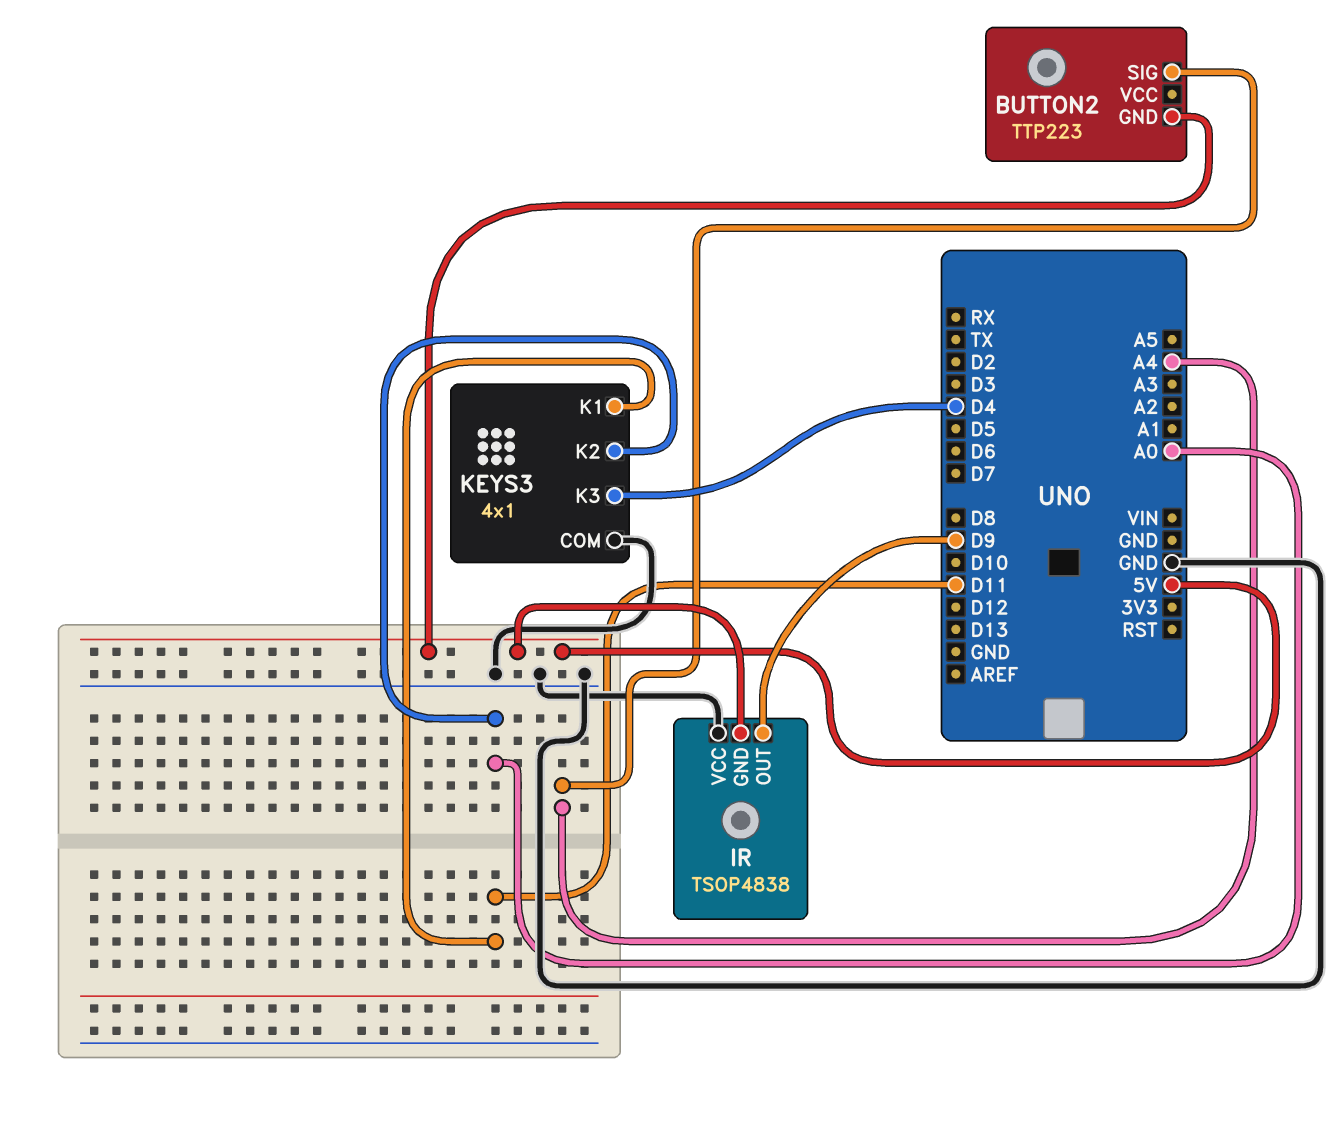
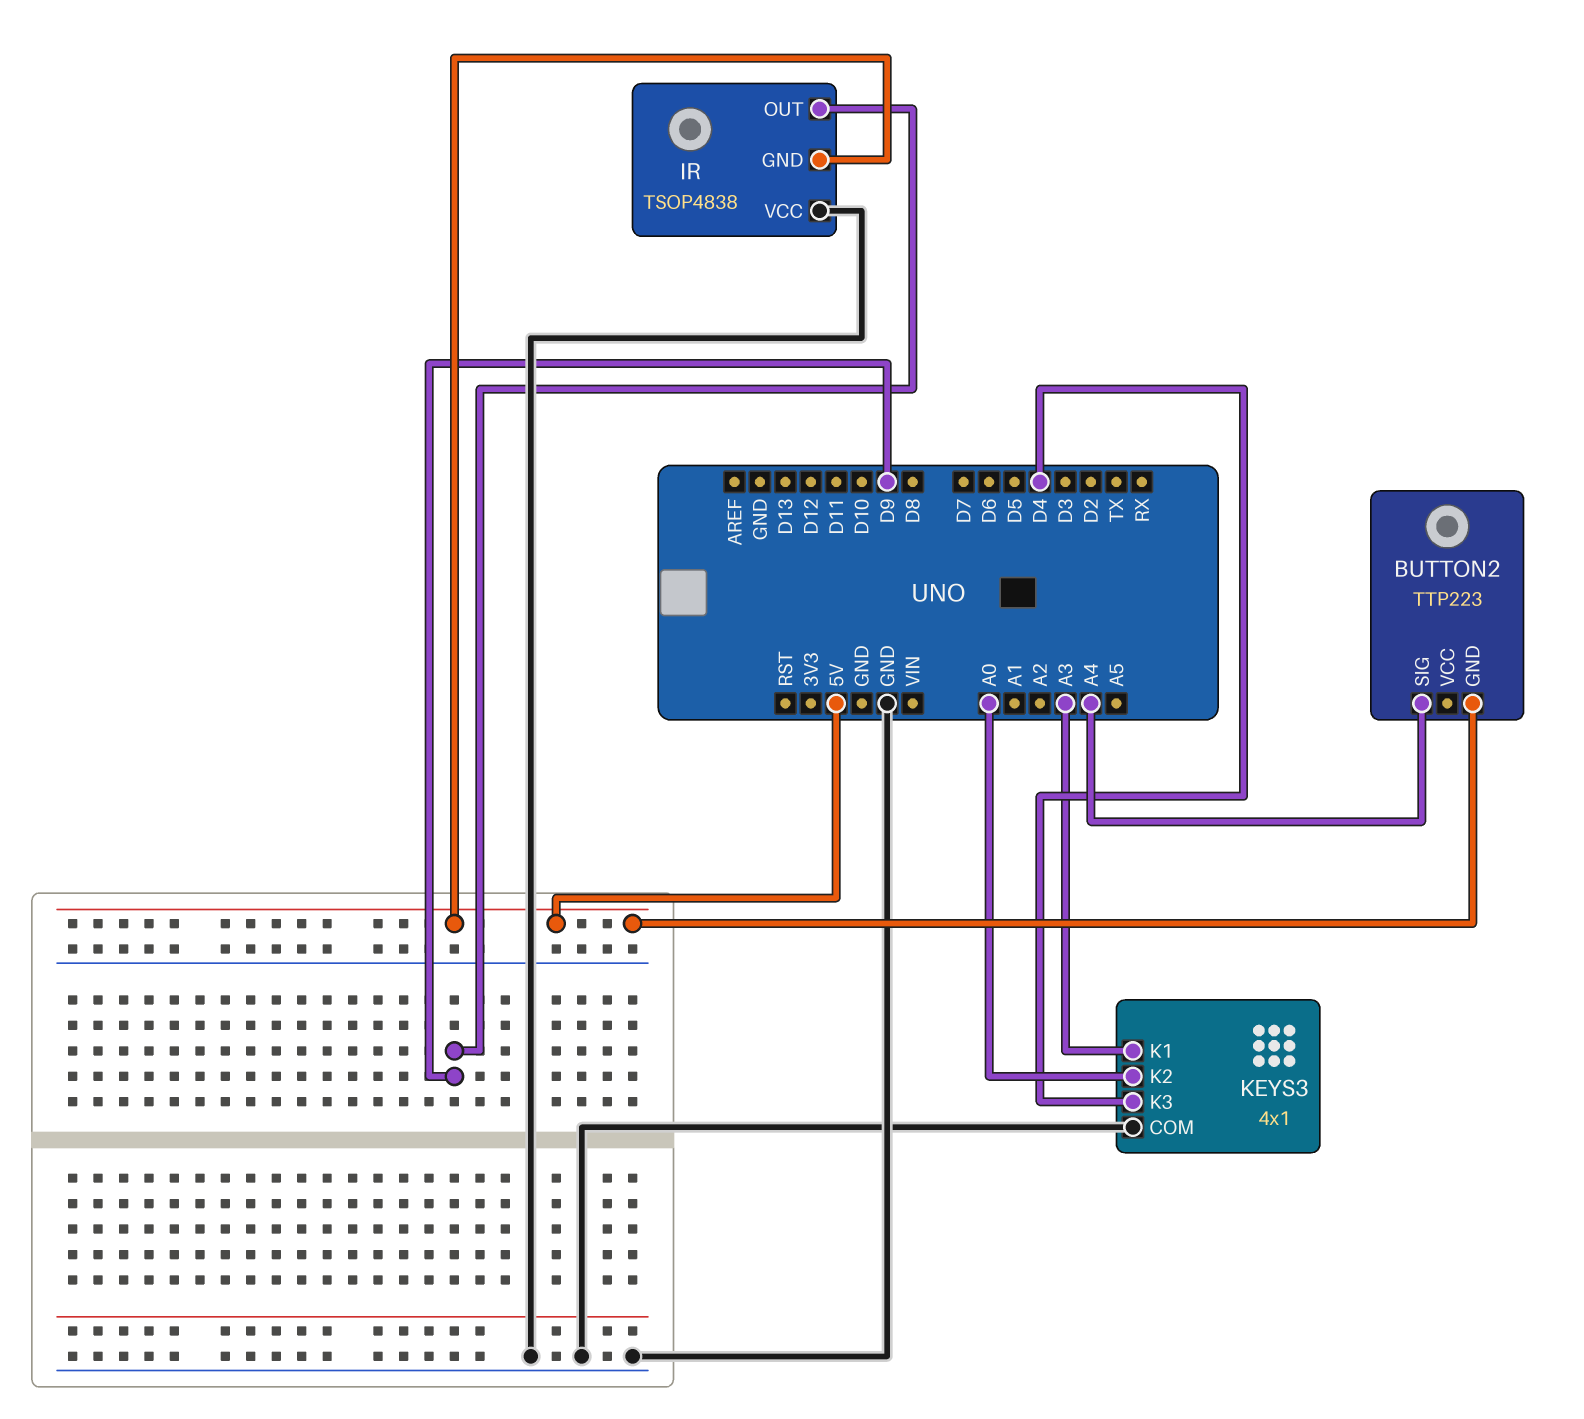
KEYS3 pin K1: D11 -> A3

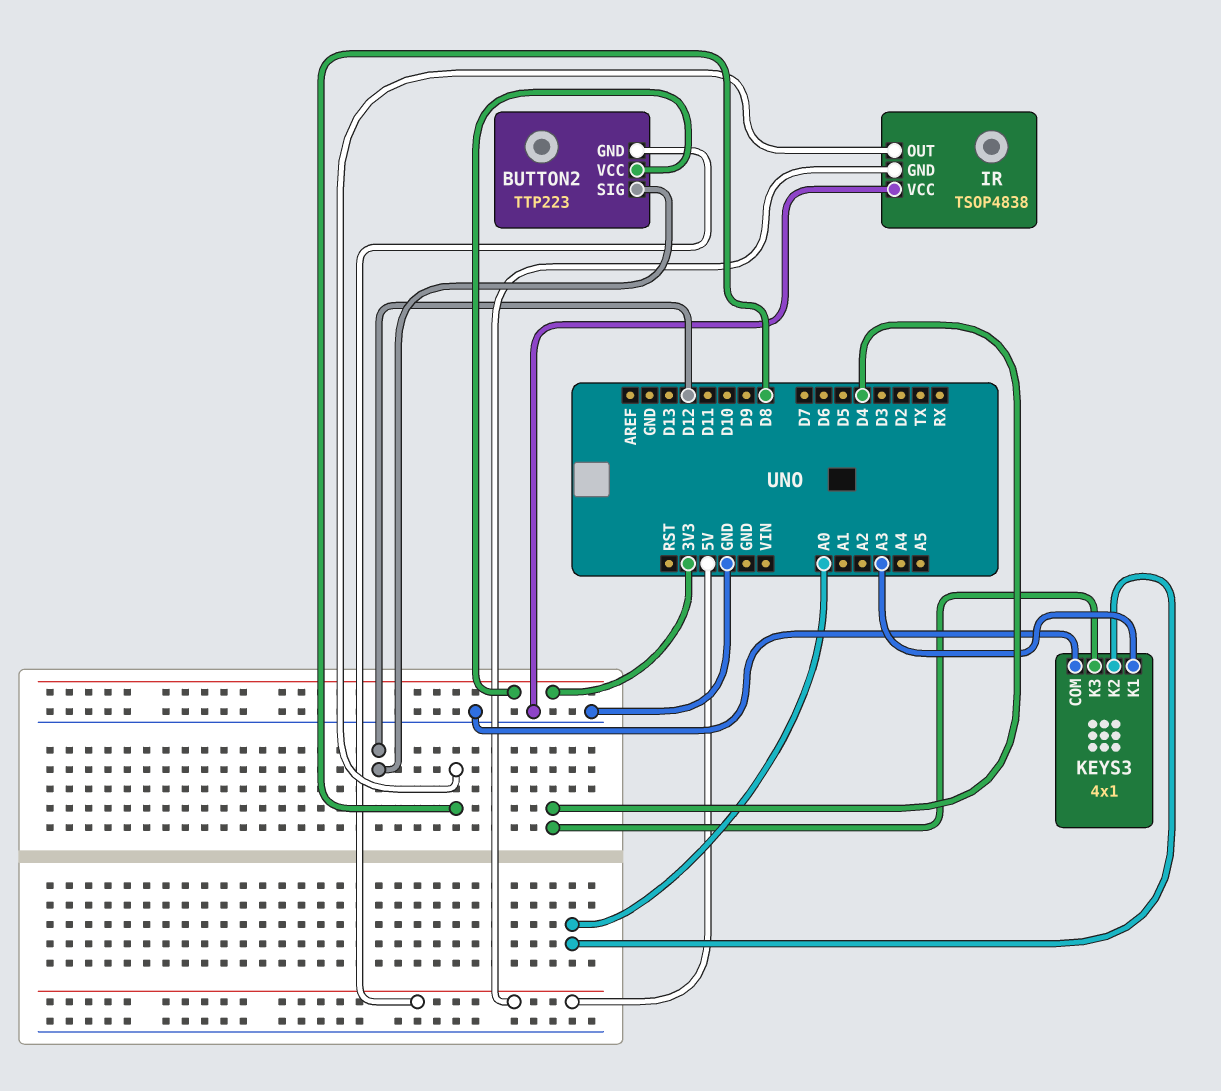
BUTTON2 pin SIG: A4 -> D12
BUTTON2 pin VCC: none -> 3V3
IR pin OUT: D9 -> D8

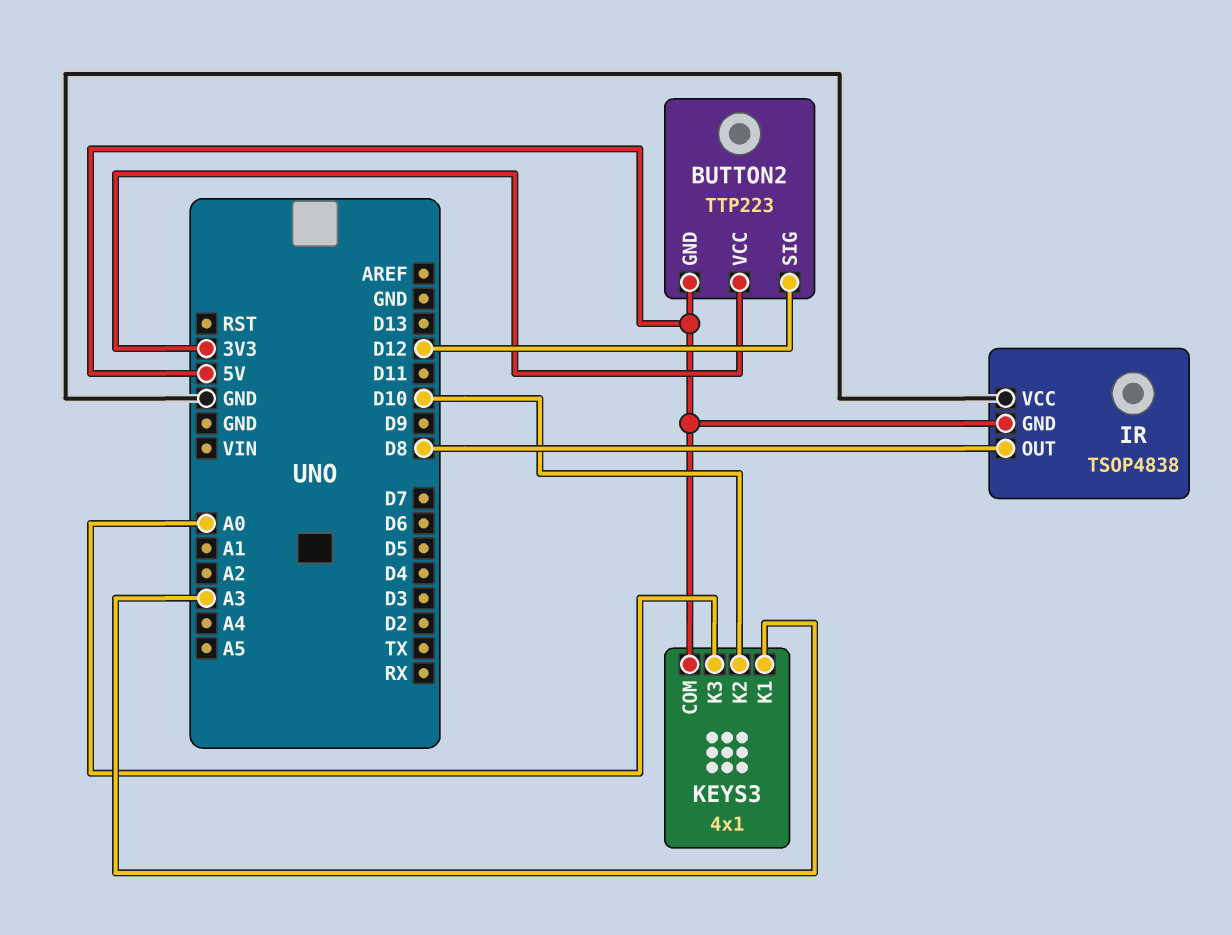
KEYS3 pin COM: GND -> 5V
KEYS3 pin K2: A0 -> D10
KEYS3 pin K3: D4 -> A0

